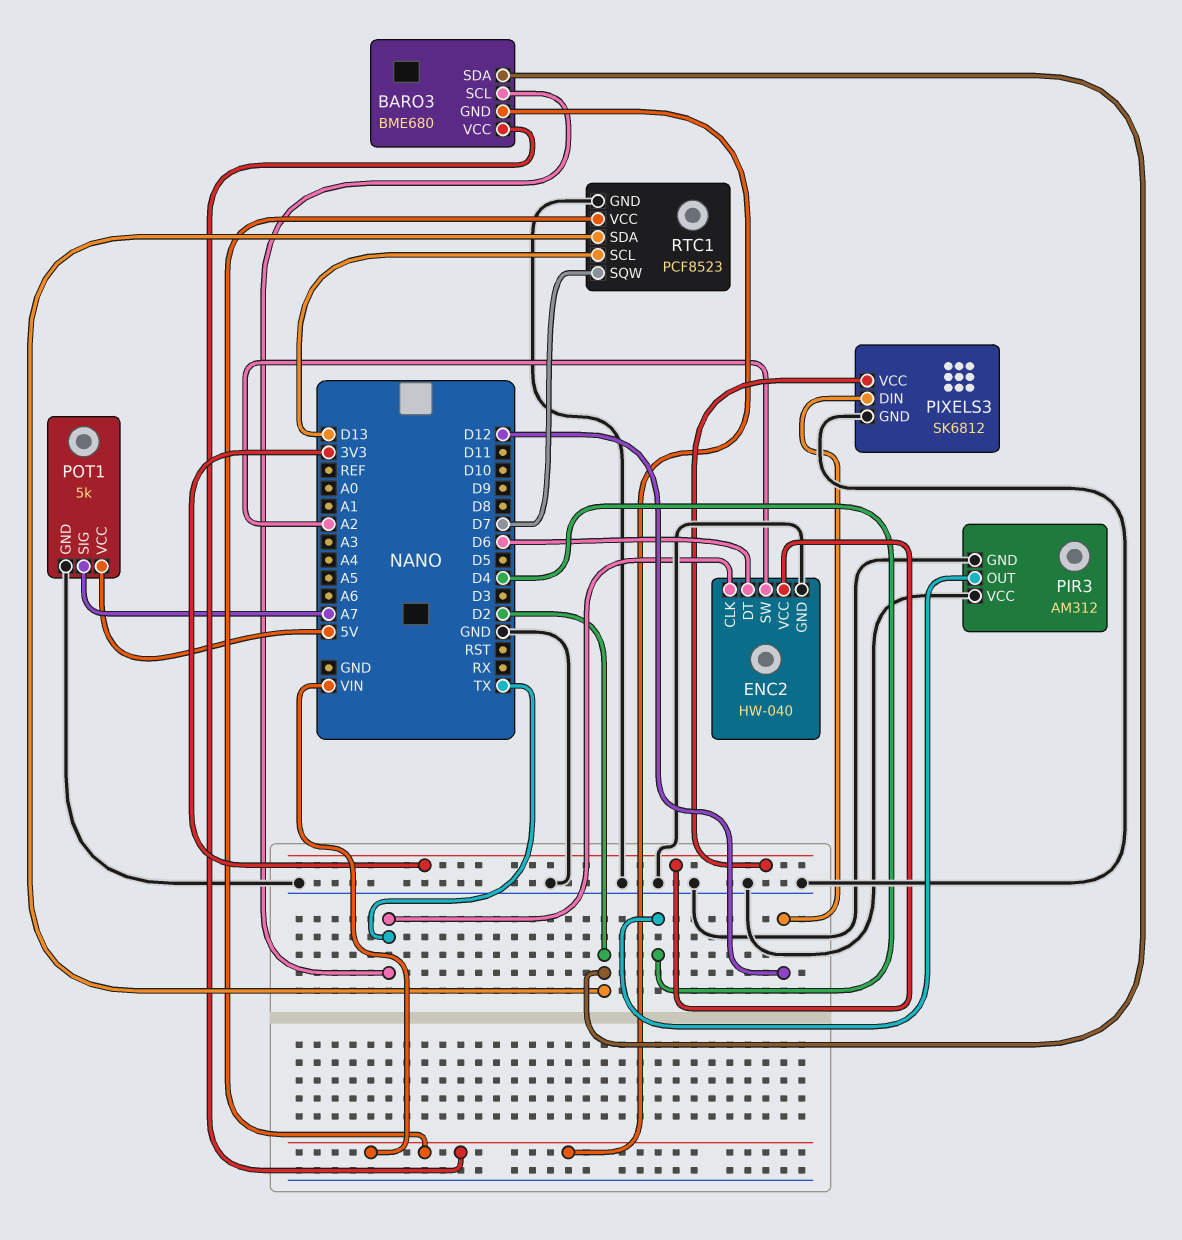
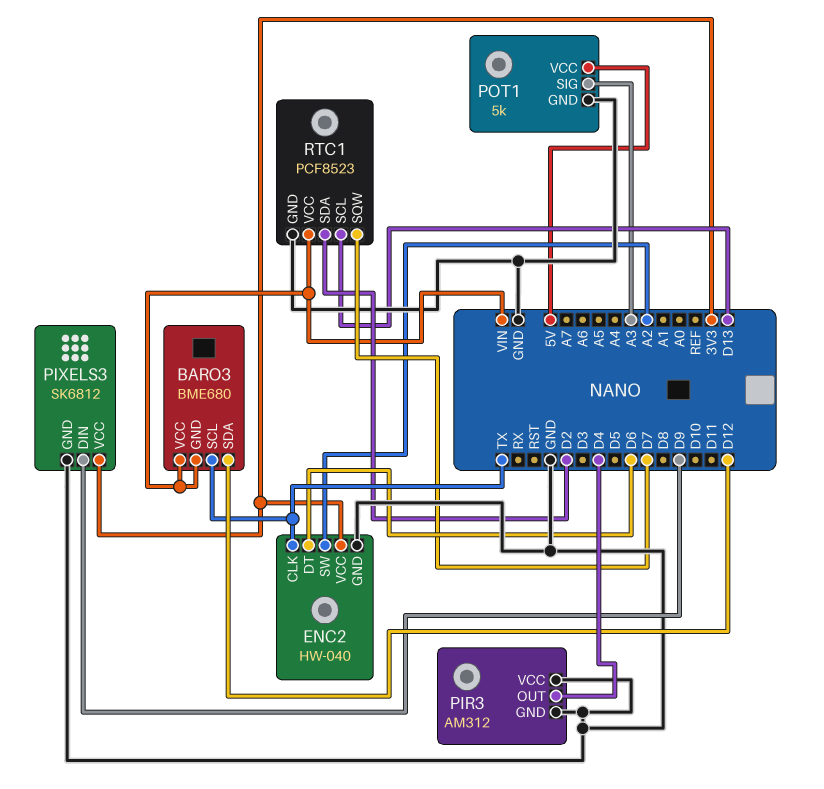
BARO3 pin SDA: D2 -> D12
PIXELS3 pin DIN: D12 -> D9
POT1 pin SIG: A7 -> A3

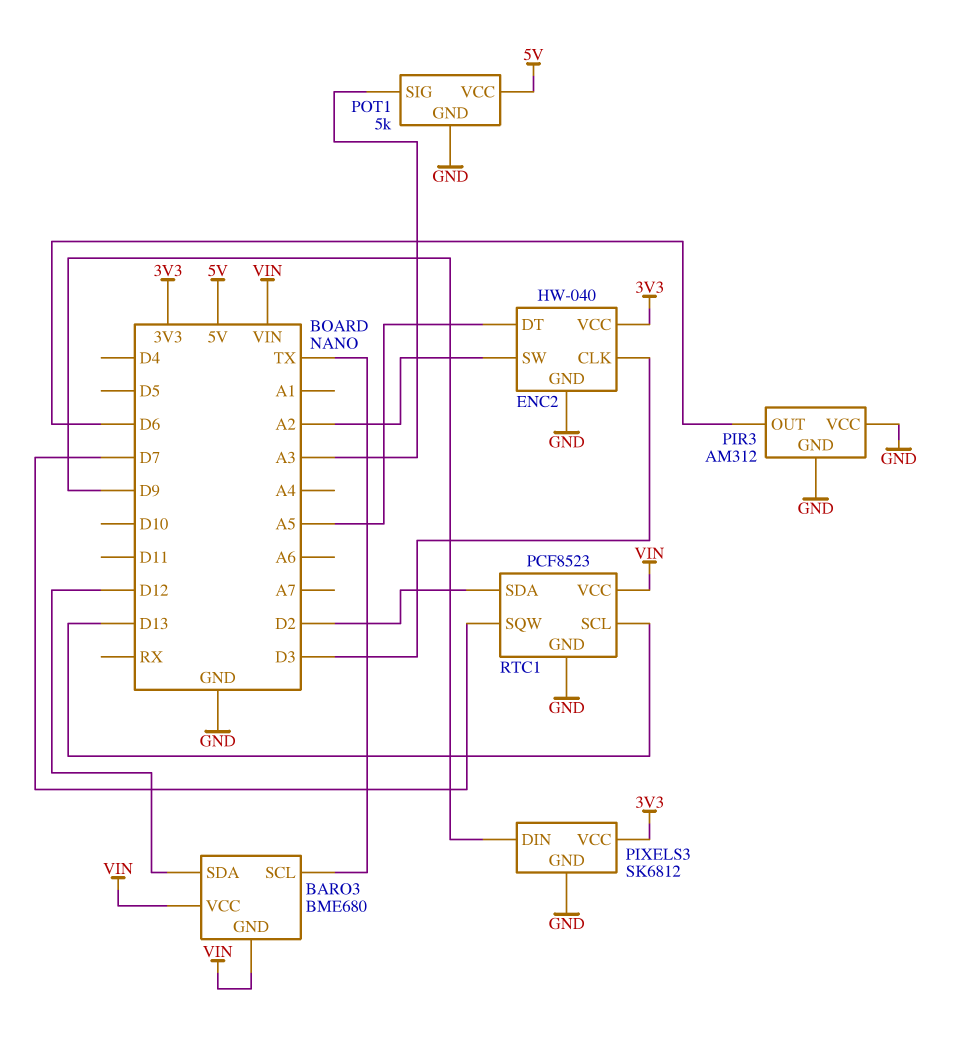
ENC2 pin CLK: TX -> D3
ENC2 pin DT: D6 -> A5
PIR3 pin OUT: D4 -> D6

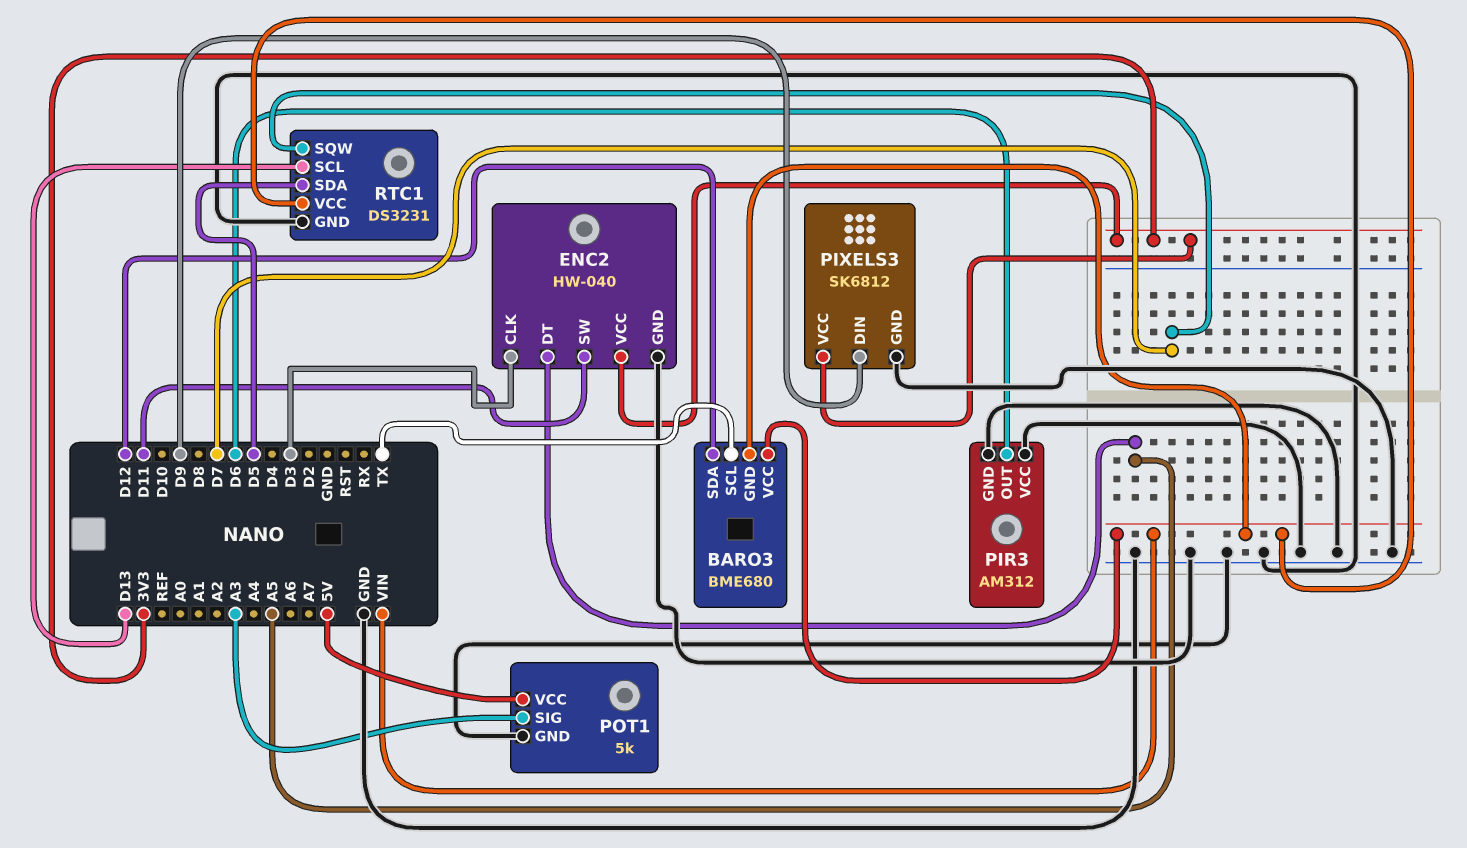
ENC2 pin SW: A2 -> D11
RTC1: PCF8523 -> DS3231
RTC1 pin SDA: D2 -> D5

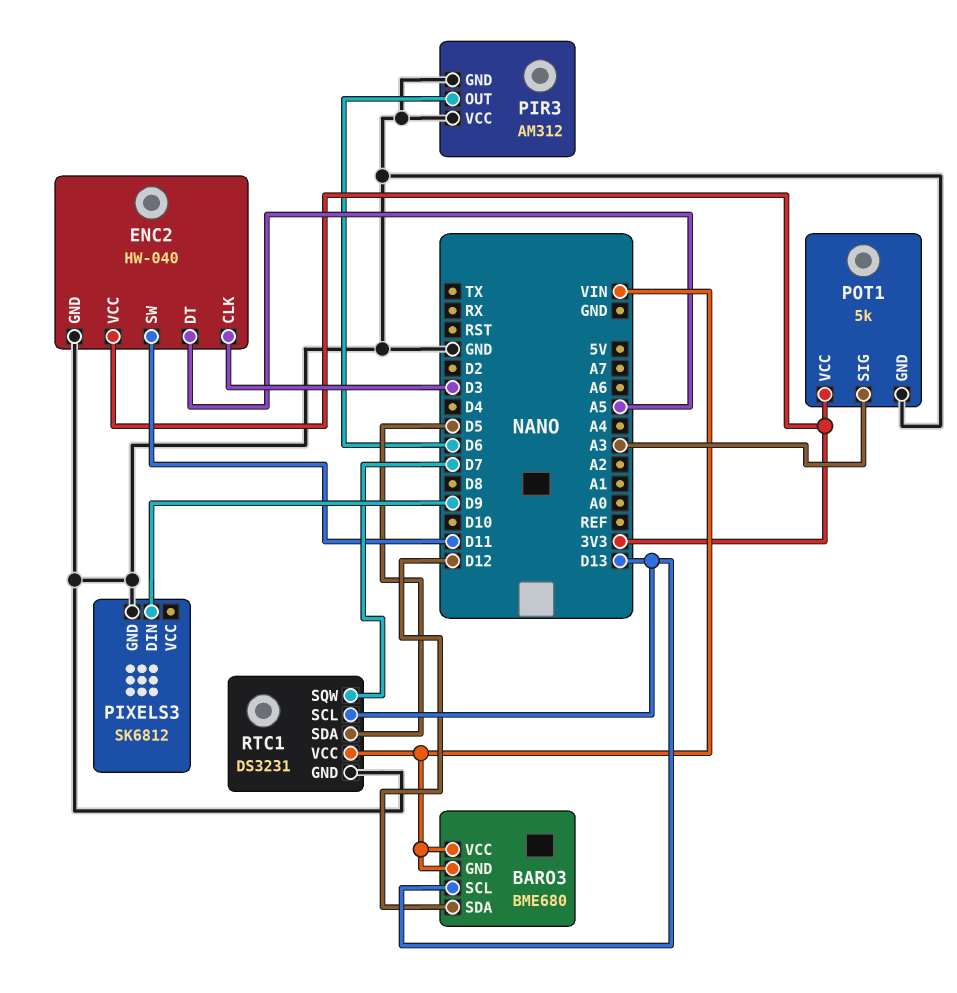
BARO3 pin SCL: TX -> D13
PIXELS3 pin VCC: 3V3 -> none
POT1 pin VCC: 5V -> 3V3

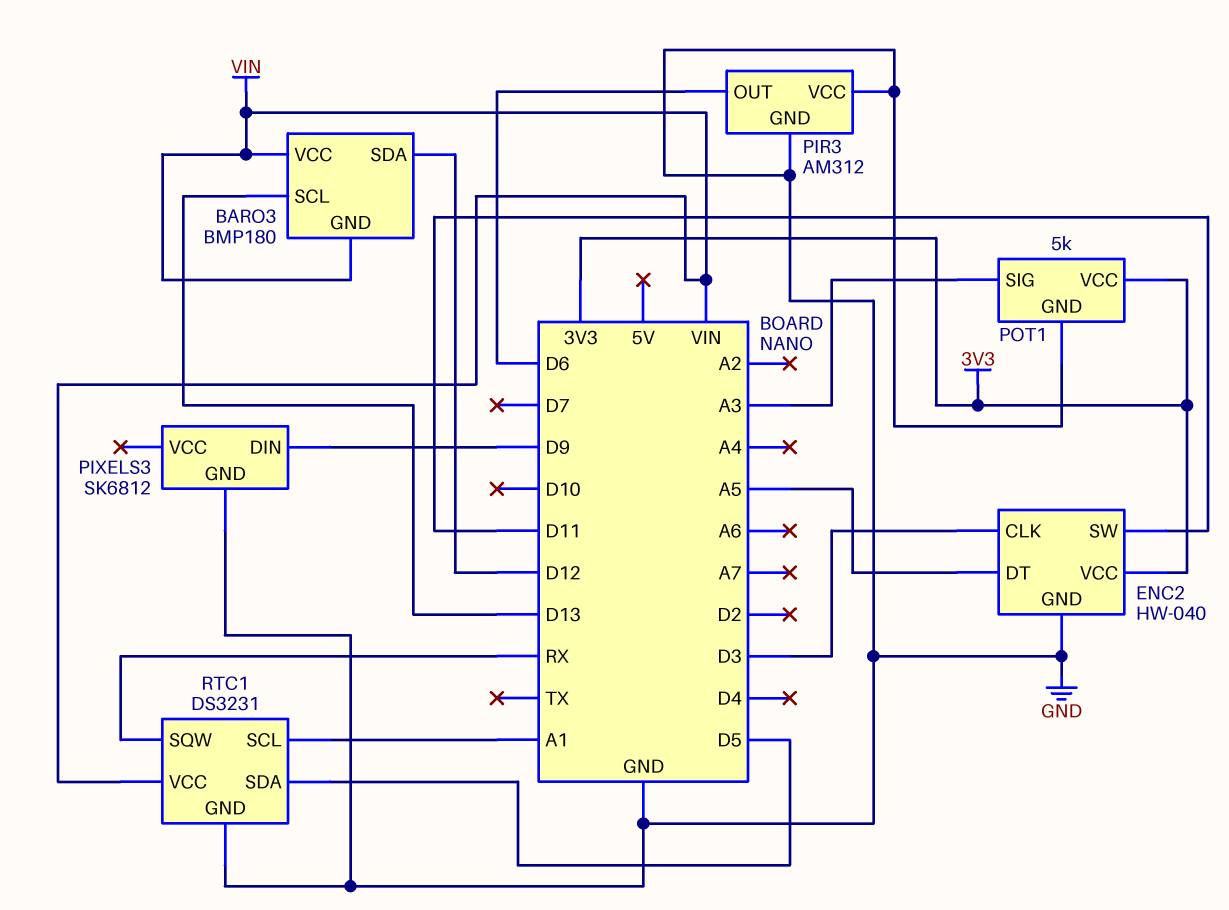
BARO3: BME680 -> BMP180
RTC1 pin SCL: D13 -> A1
RTC1 pin SQW: D7 -> RX

